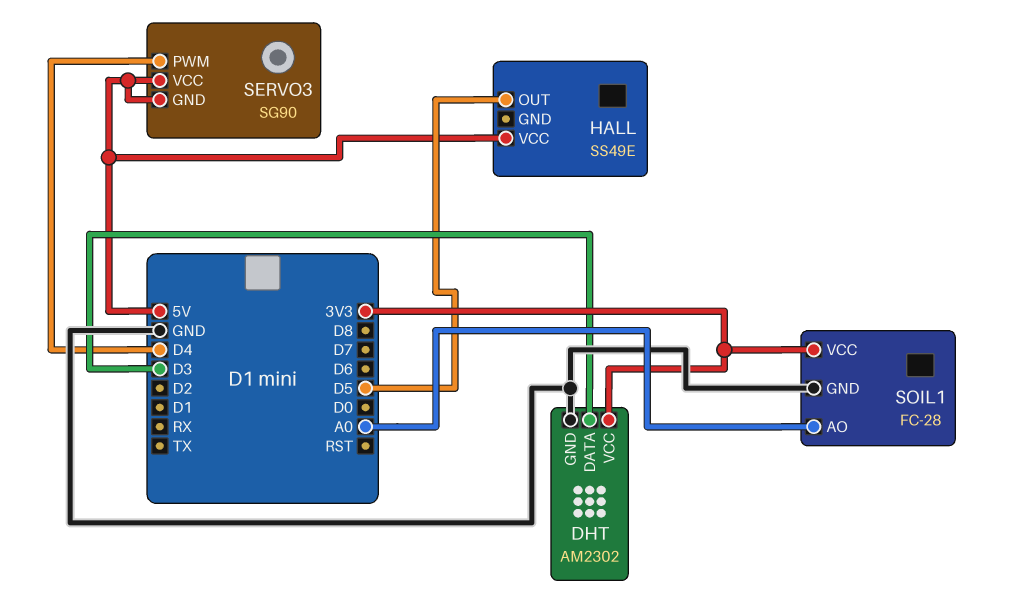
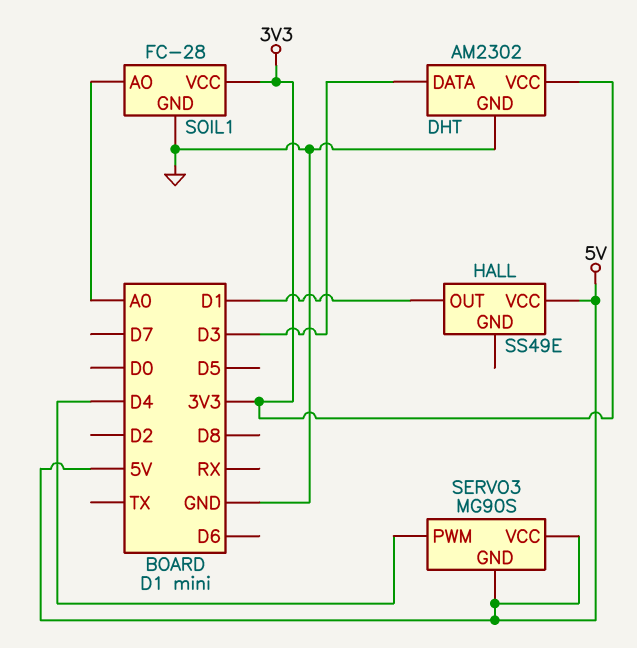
HALL pin OUT: D5 -> D1
SERVO3: SG90 -> MG90S

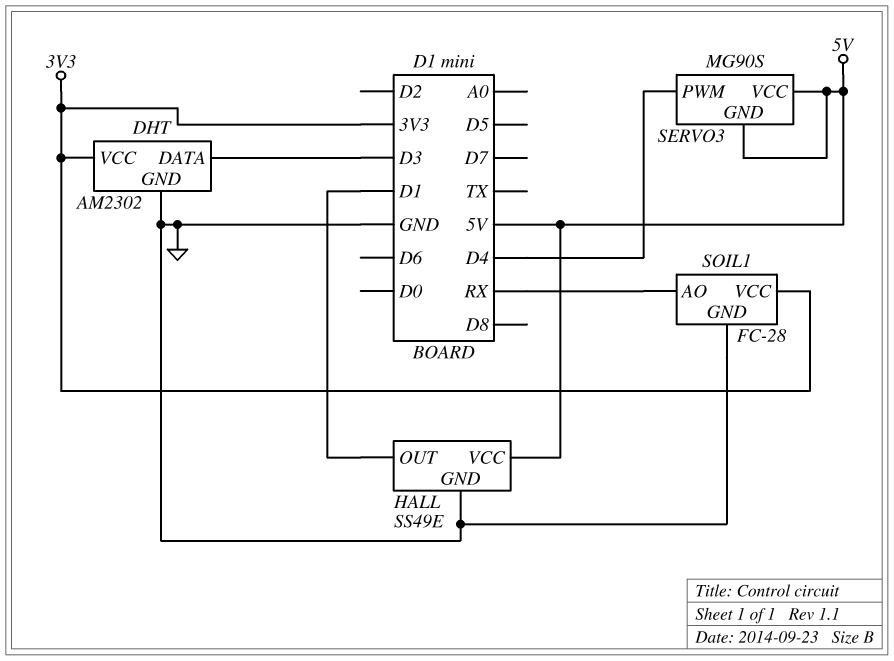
HALL pin GND: none -> GND
SOIL1 pin AO: A0 -> RX

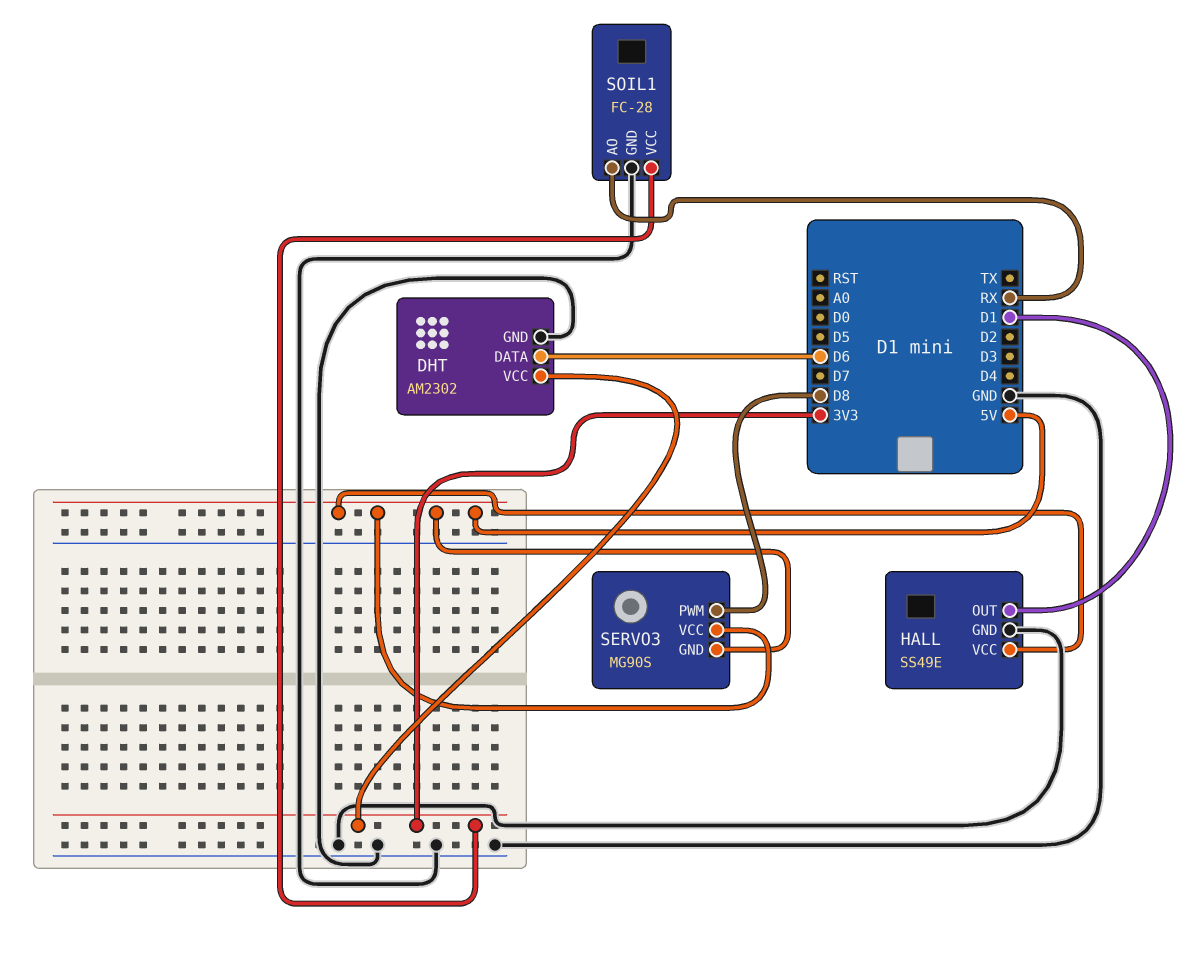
DHT pin DATA: D3 -> D6
SERVO3 pin PWM: D4 -> D8

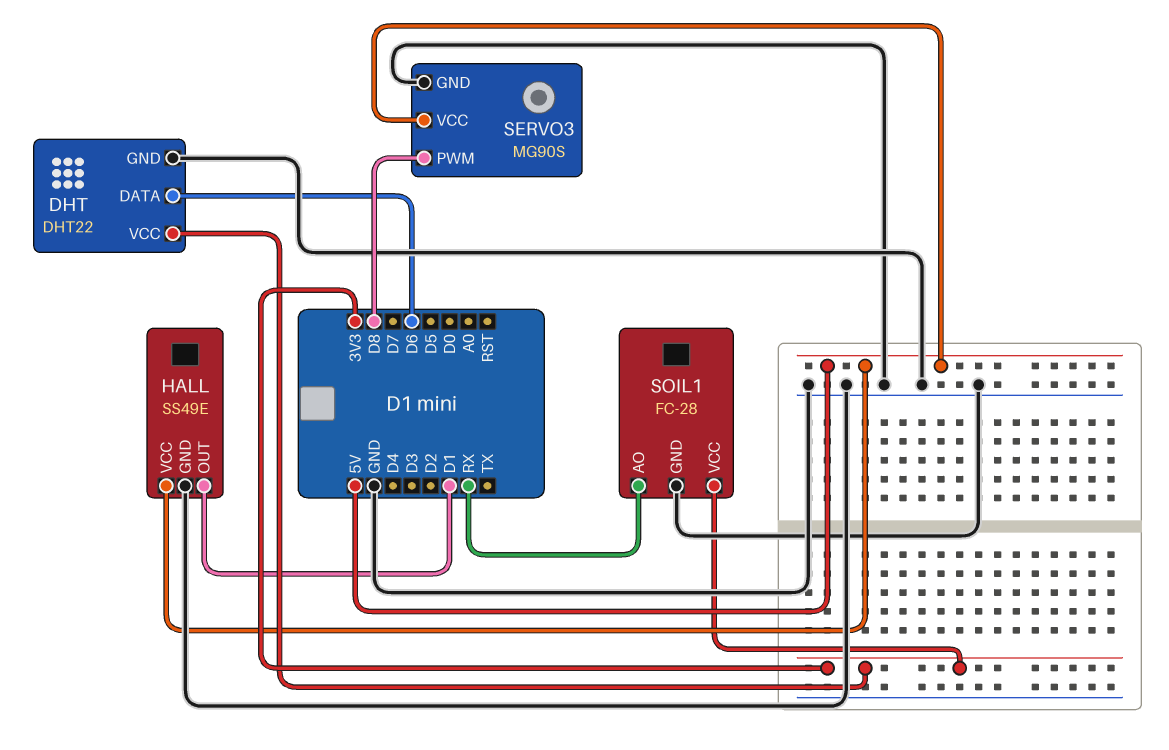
DHT: AM2302 -> DHT22
SERVO3 pin GND: 5V -> GND

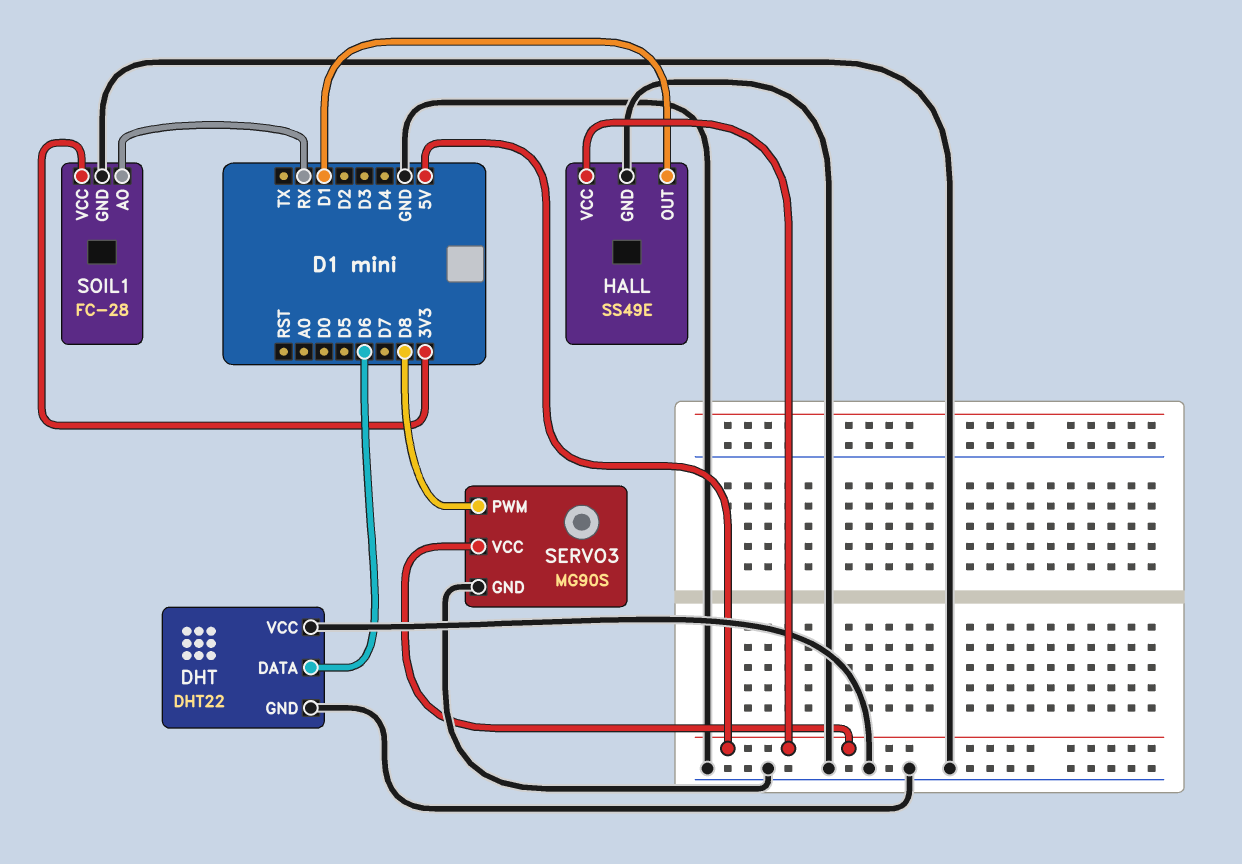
DHT pin VCC: 3V3 -> GND

